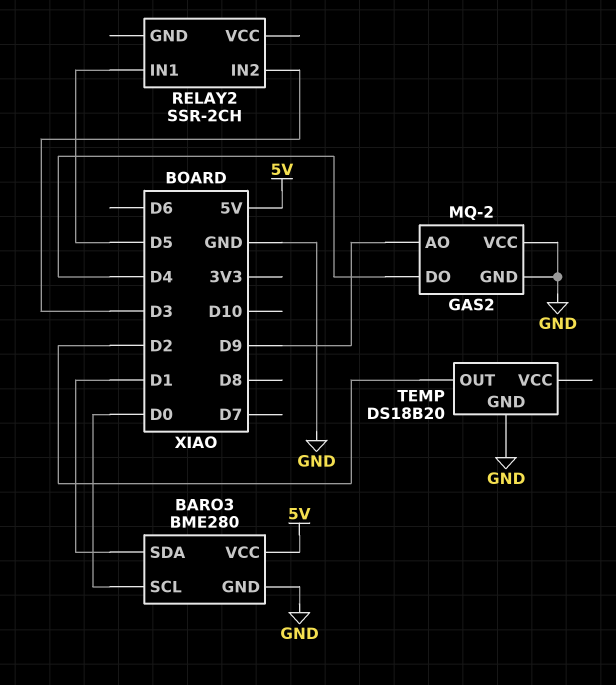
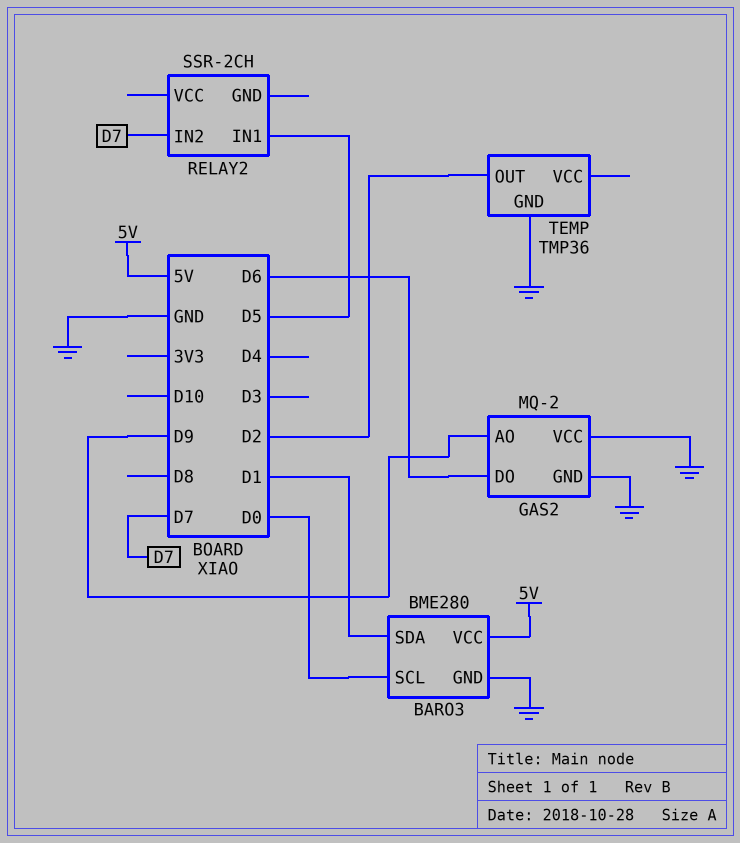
GAS2 pin DO: D4 -> D6
RELAY2 pin IN2: D3 -> D7
TEMP: DS18B20 -> TMP36

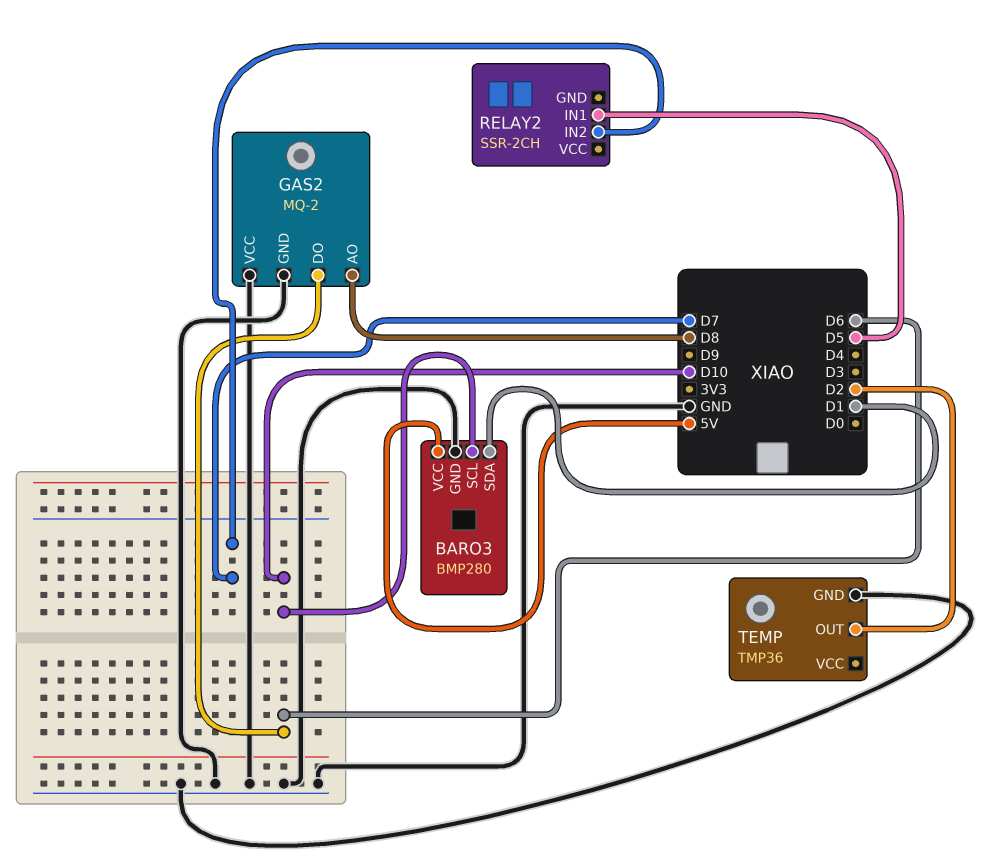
BARO3: BME280 -> BMP280
BARO3 pin SCL: D0 -> D10
GAS2 pin AO: D9 -> D8

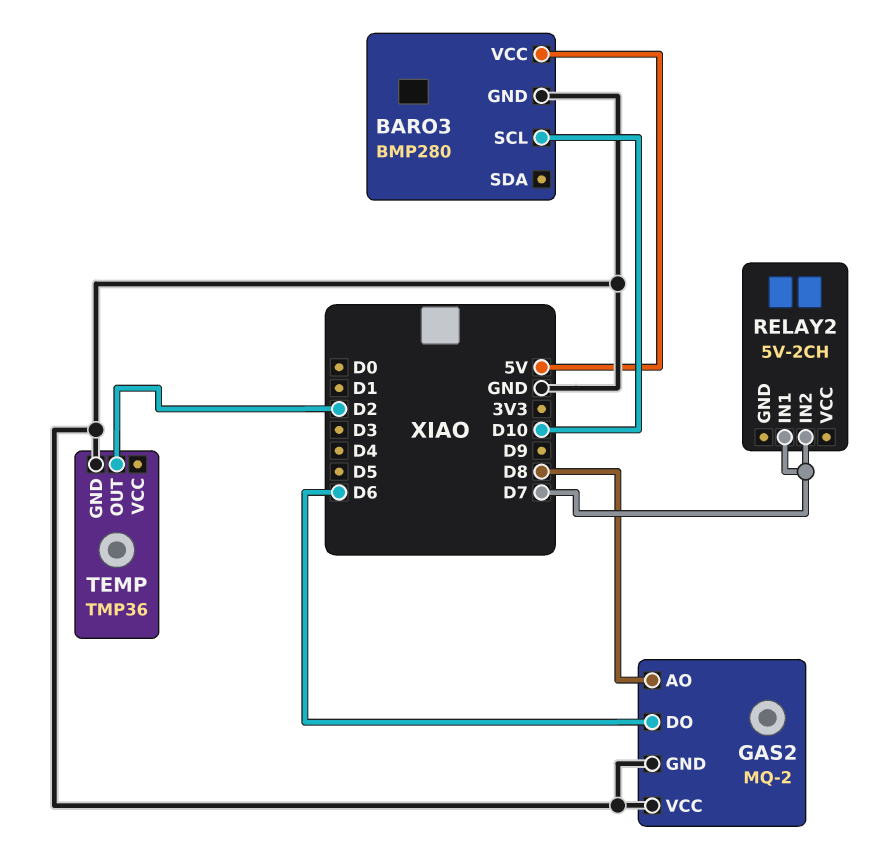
BARO3 pin SDA: D1 -> none
RELAY2: SSR-2CH -> 5V-2CH
RELAY2 pin IN1: D5 -> D7

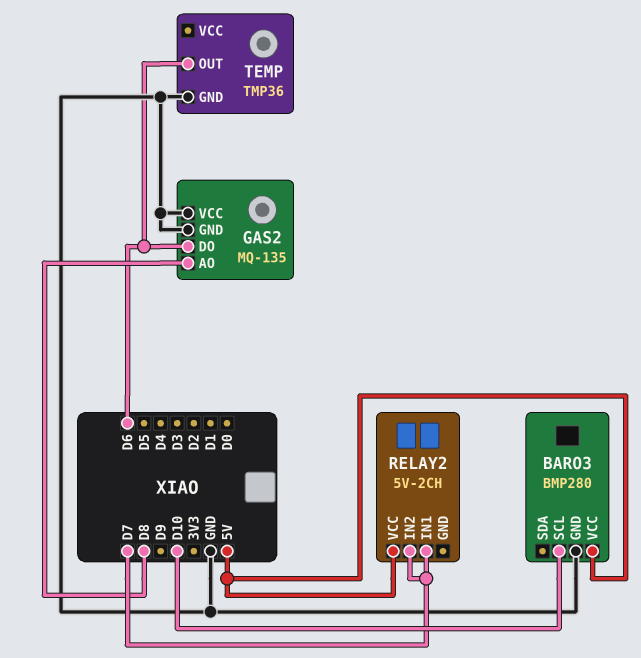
GAS2: MQ-2 -> MQ-135
RELAY2 pin VCC: none -> 5V
TEMP pin OUT: D2 -> D6

